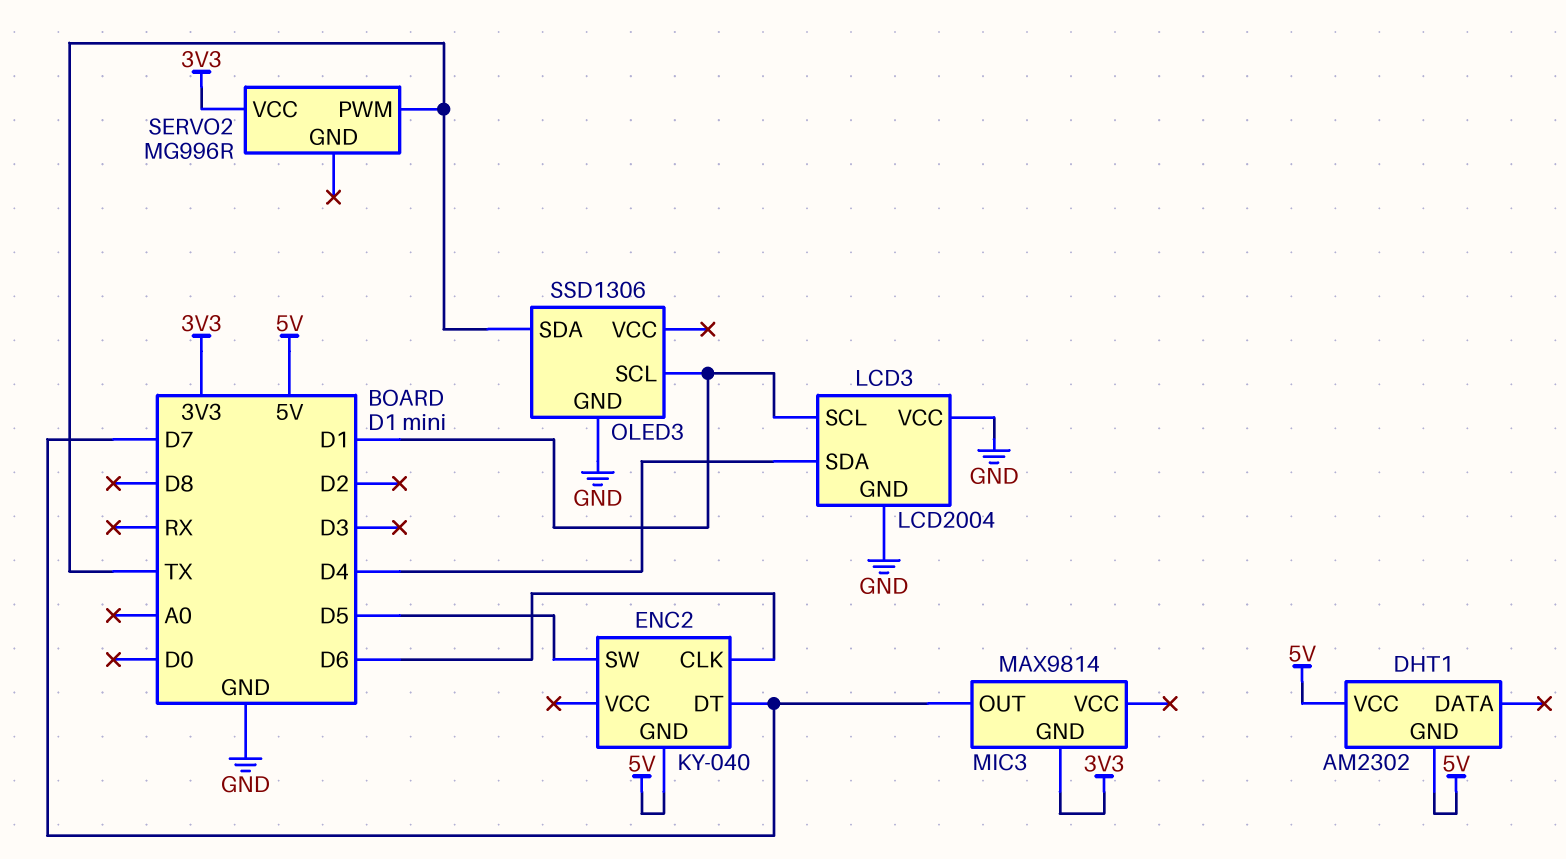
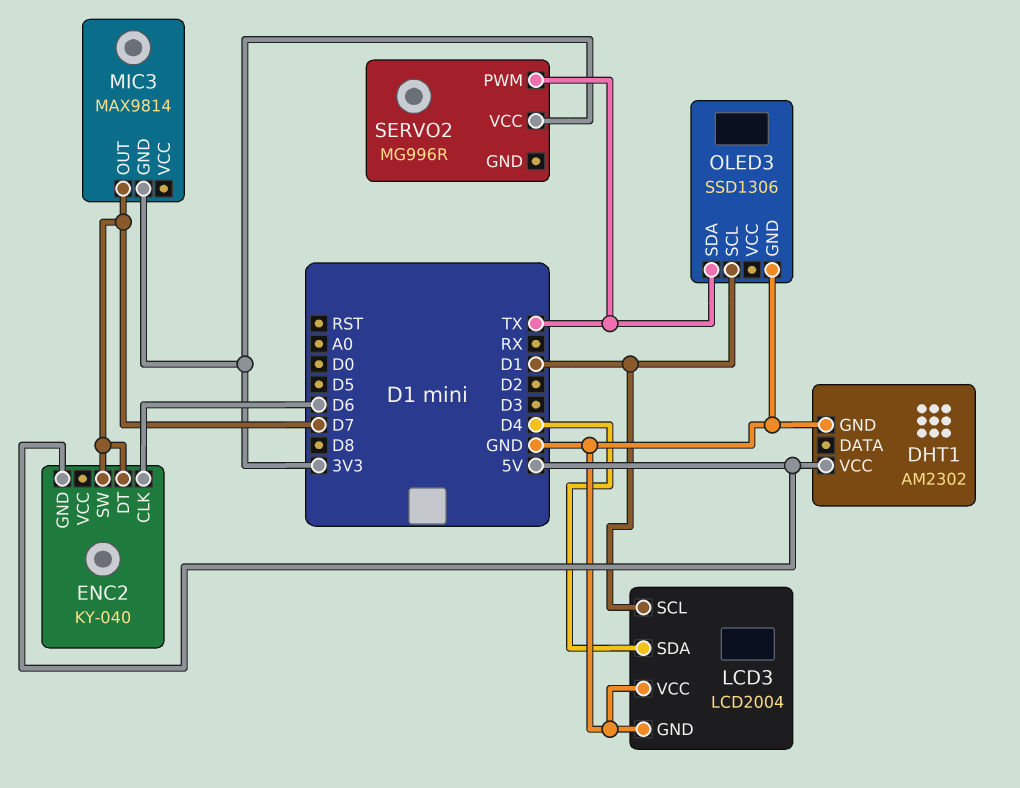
DHT1 pin GND: 5V -> GND
ENC2 pin SW: D5 -> D7

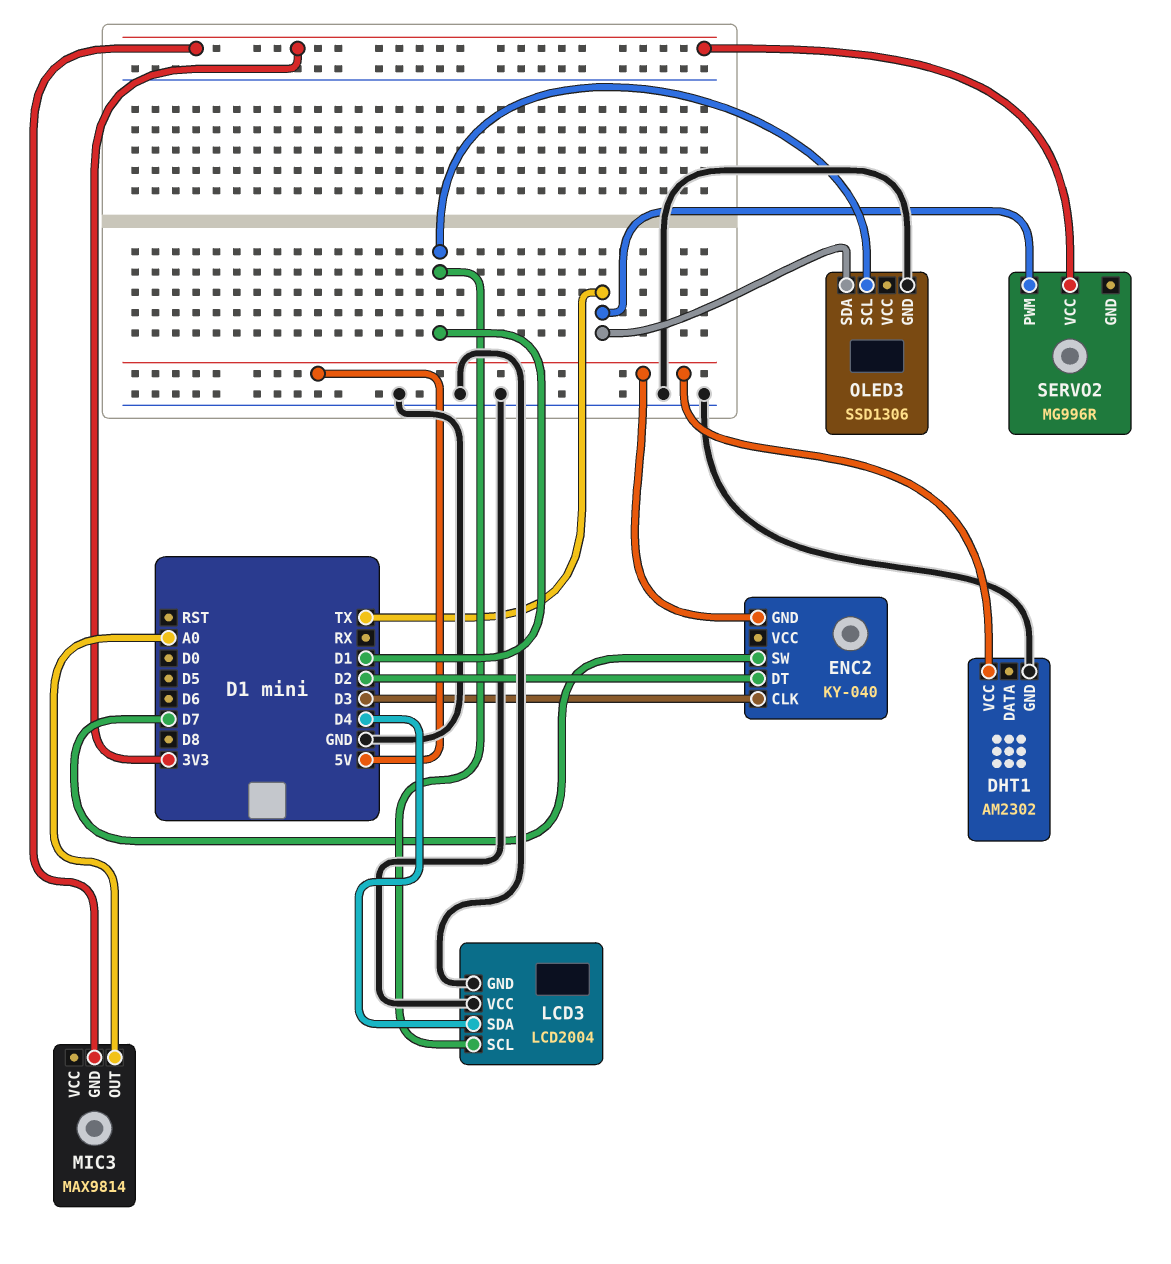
ENC2 pin CLK: D6 -> D3
ENC2 pin DT: D7 -> D2
MIC3 pin OUT: D7 -> A0

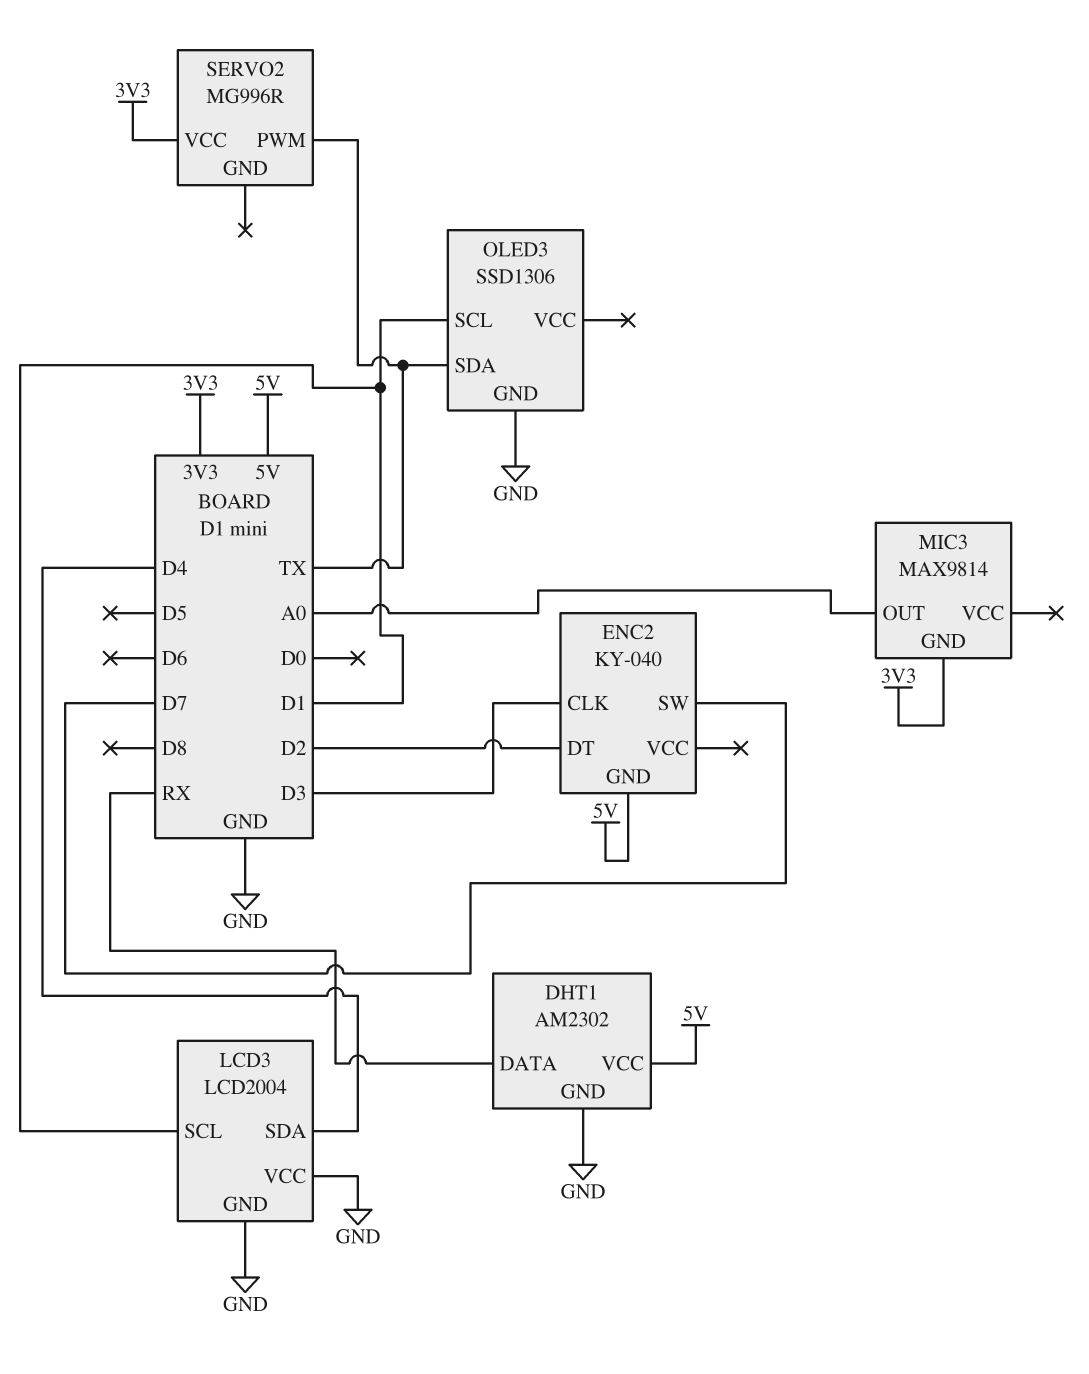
DHT1 pin DATA: none -> RX

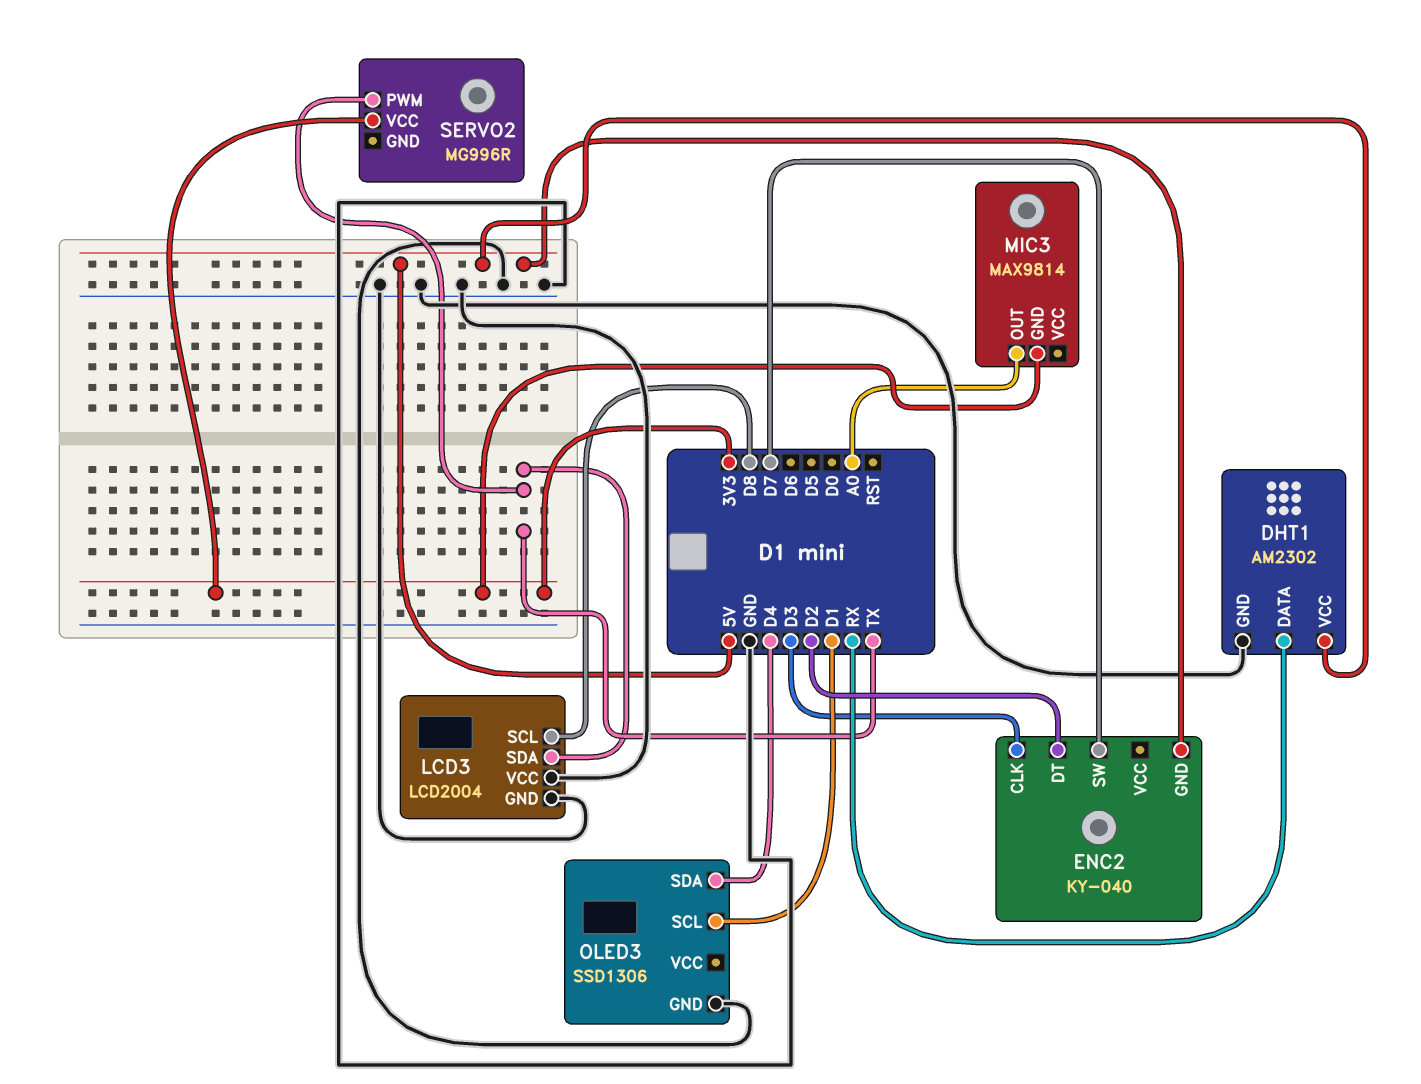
LCD3 pin SCL: D1 -> D8
LCD3 pin SDA: D4 -> TX
OLED3 pin SDA: TX -> D4

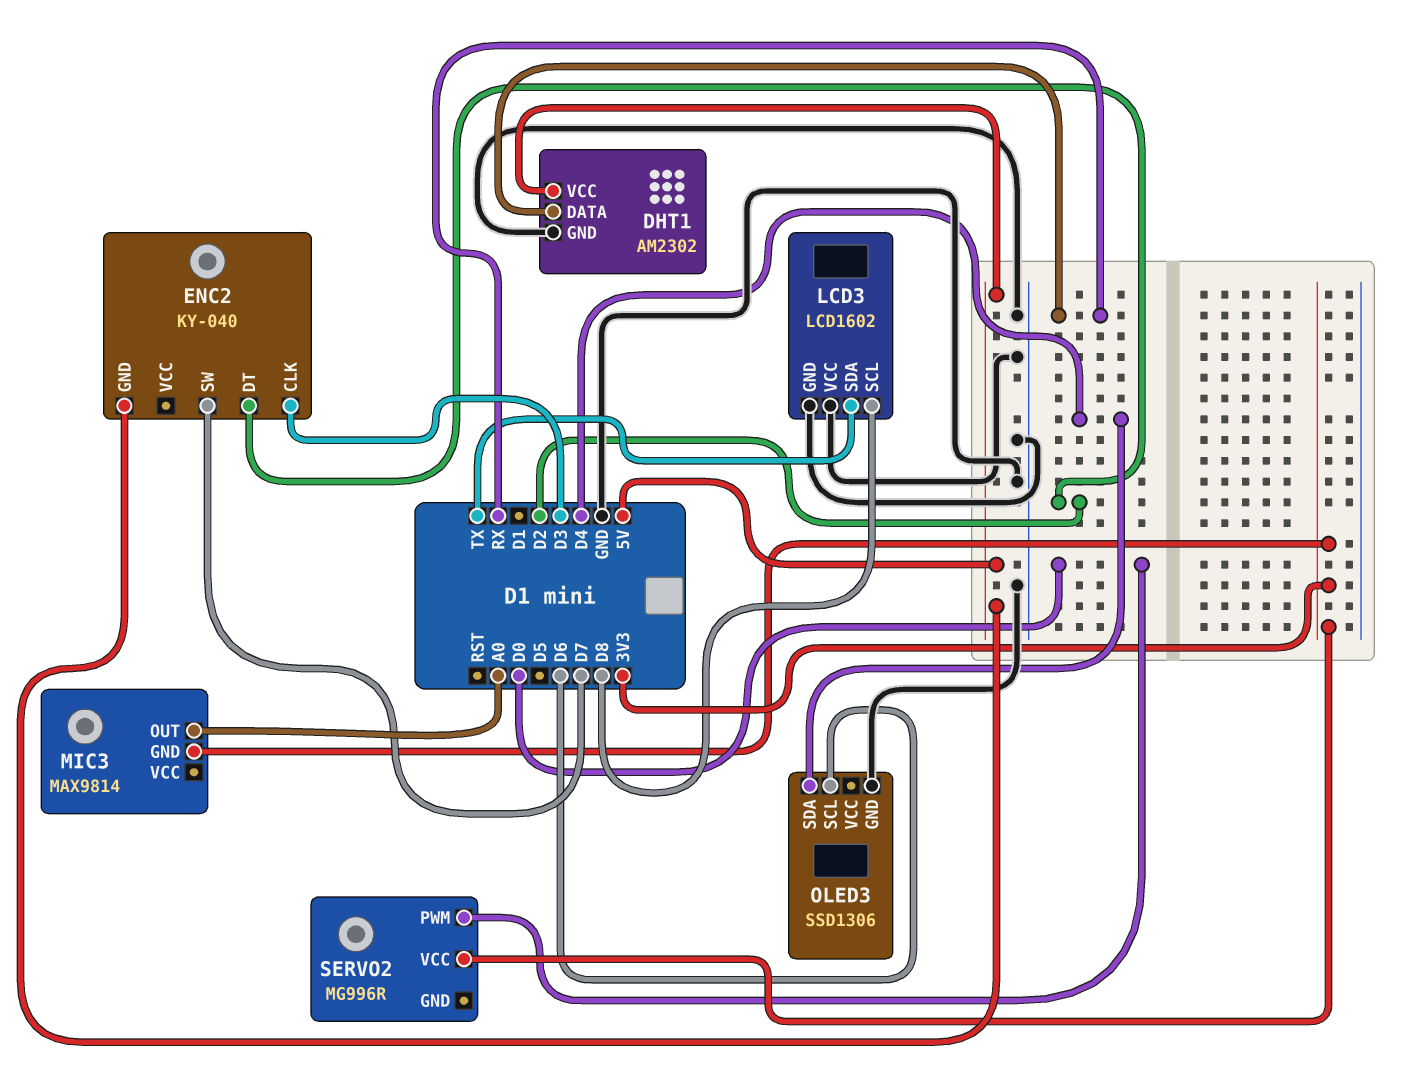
LCD3: LCD2004 -> LCD1602
OLED3 pin SCL: D1 -> D6
SERVO2 pin PWM: TX -> D0

